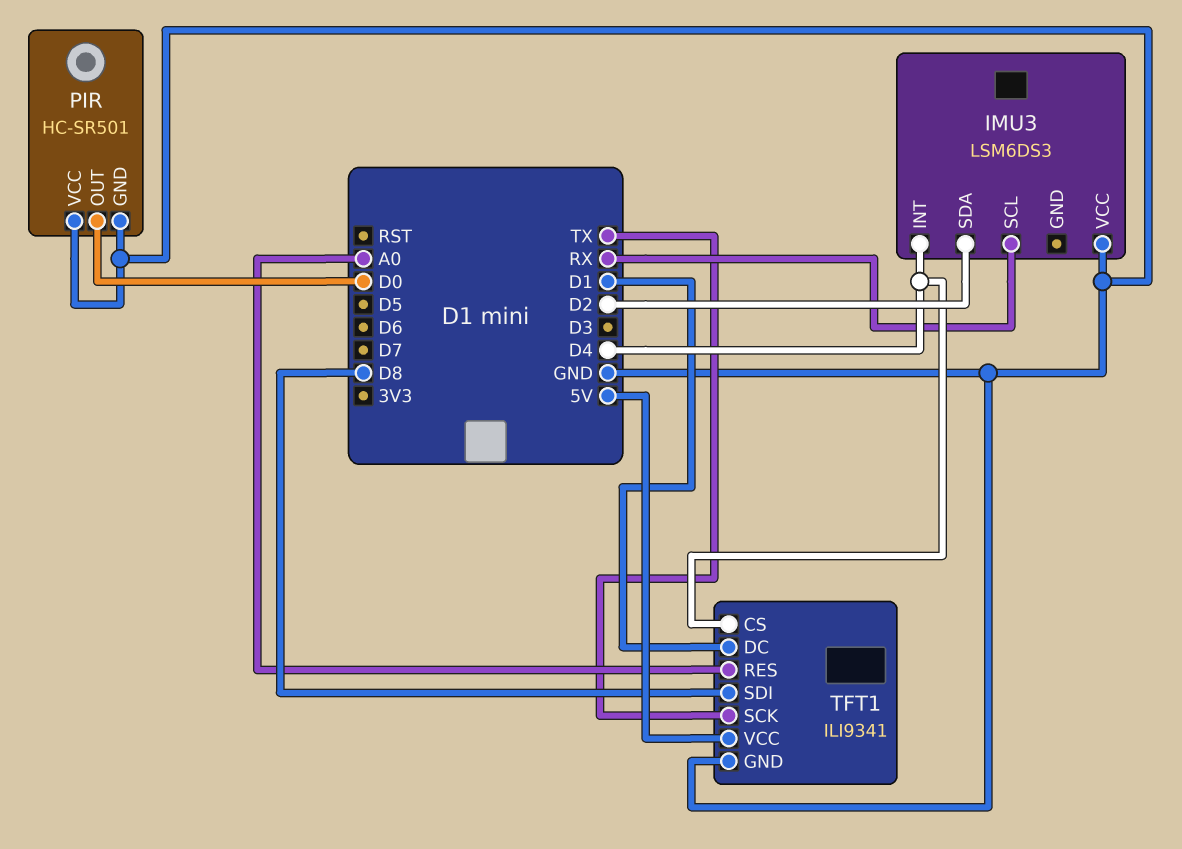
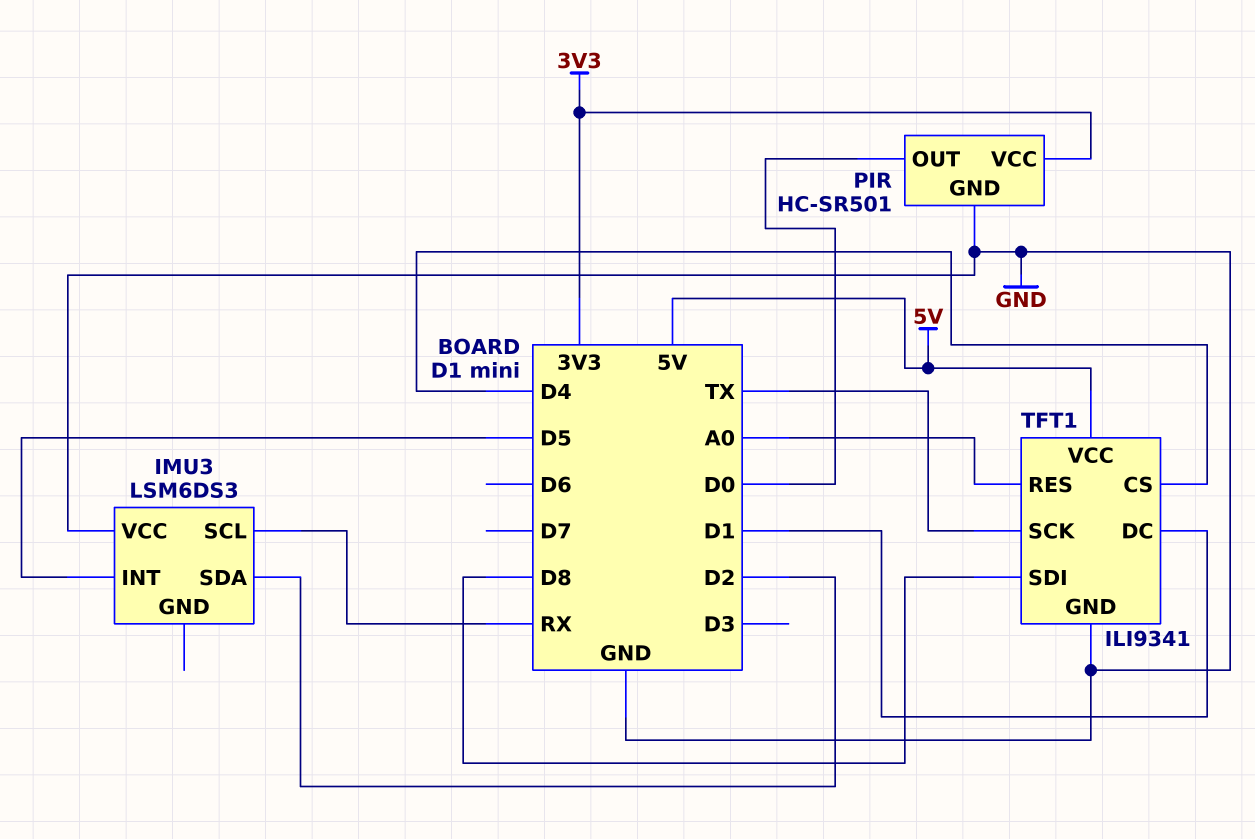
IMU3 pin INT: D4 -> D5
PIR pin VCC: GND -> 3V3

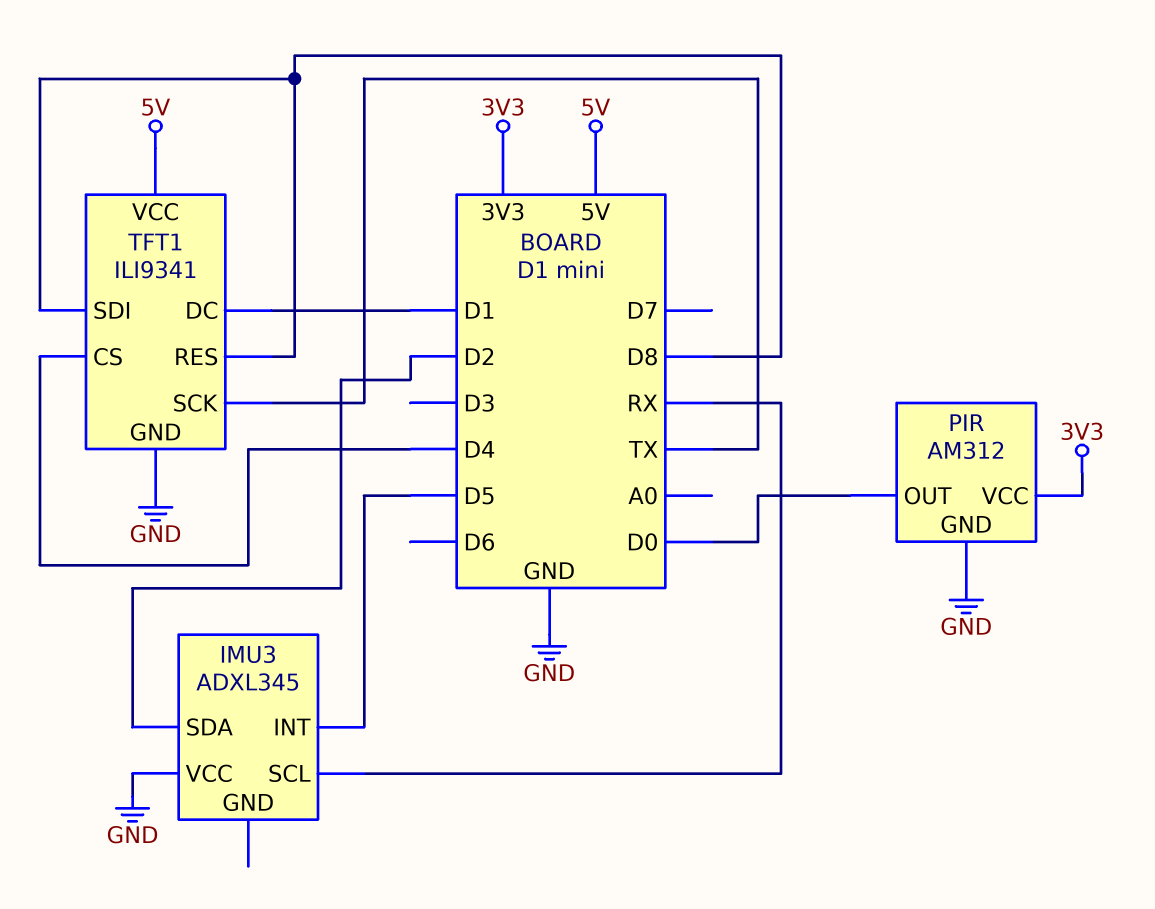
IMU3: LSM6DS3 -> ADXL345
PIR: HC-SR501 -> AM312
TFT1 pin RES: A0 -> D8

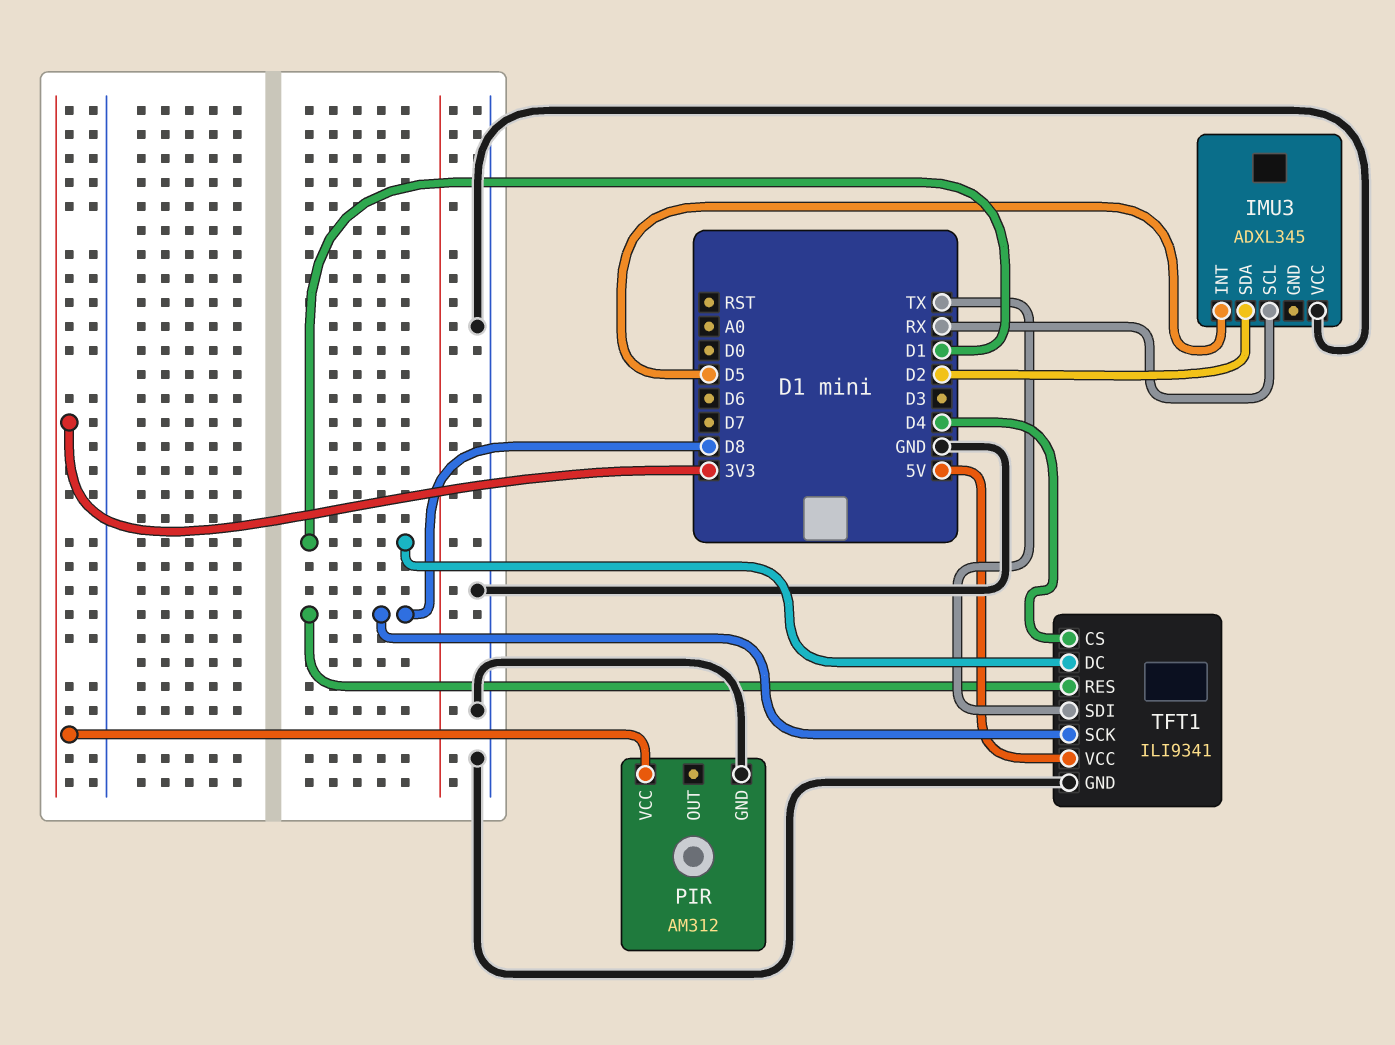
PIR pin OUT: D0 -> none
TFT1 pin SCK: TX -> D8
TFT1 pin SDI: D8 -> TX

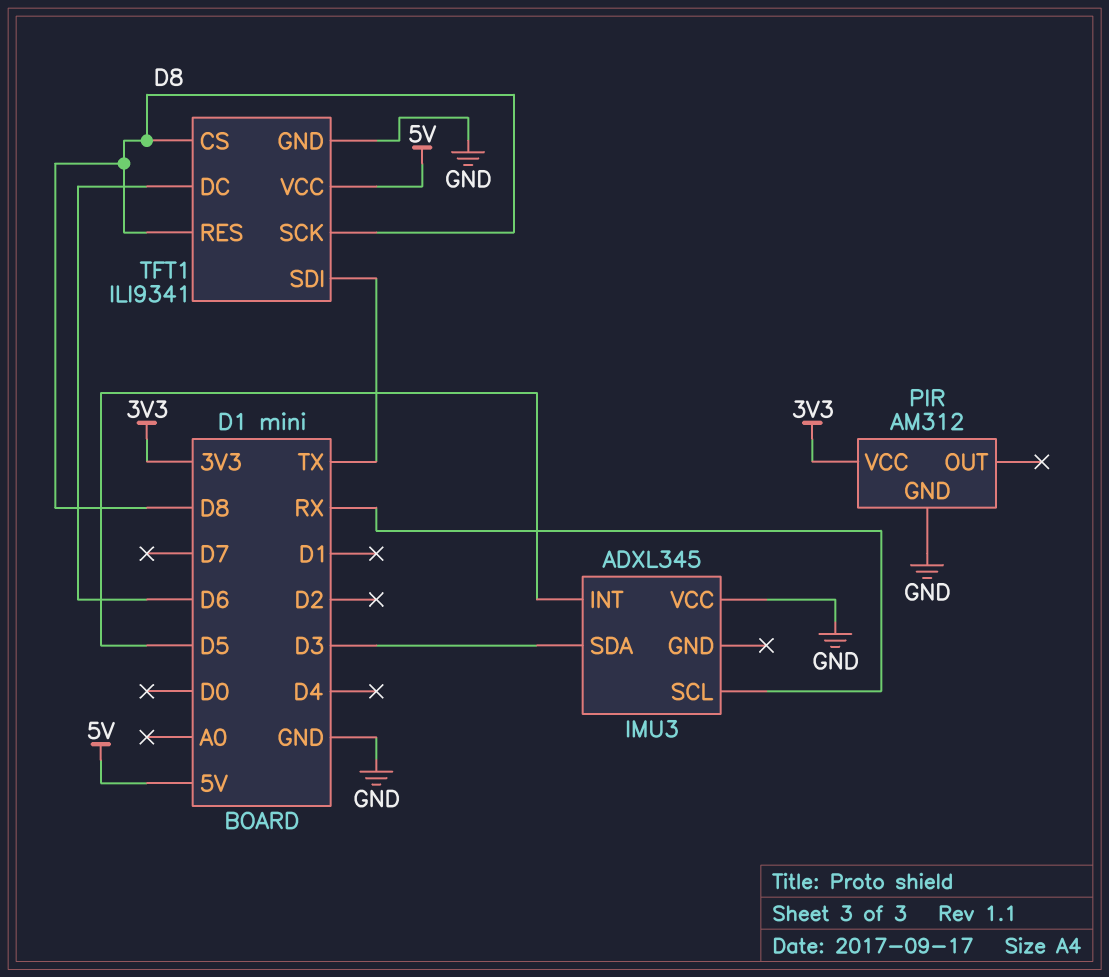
IMU3 pin SDA: D2 -> D3
TFT1 pin CS: D4 -> D8
TFT1 pin DC: D1 -> D6

